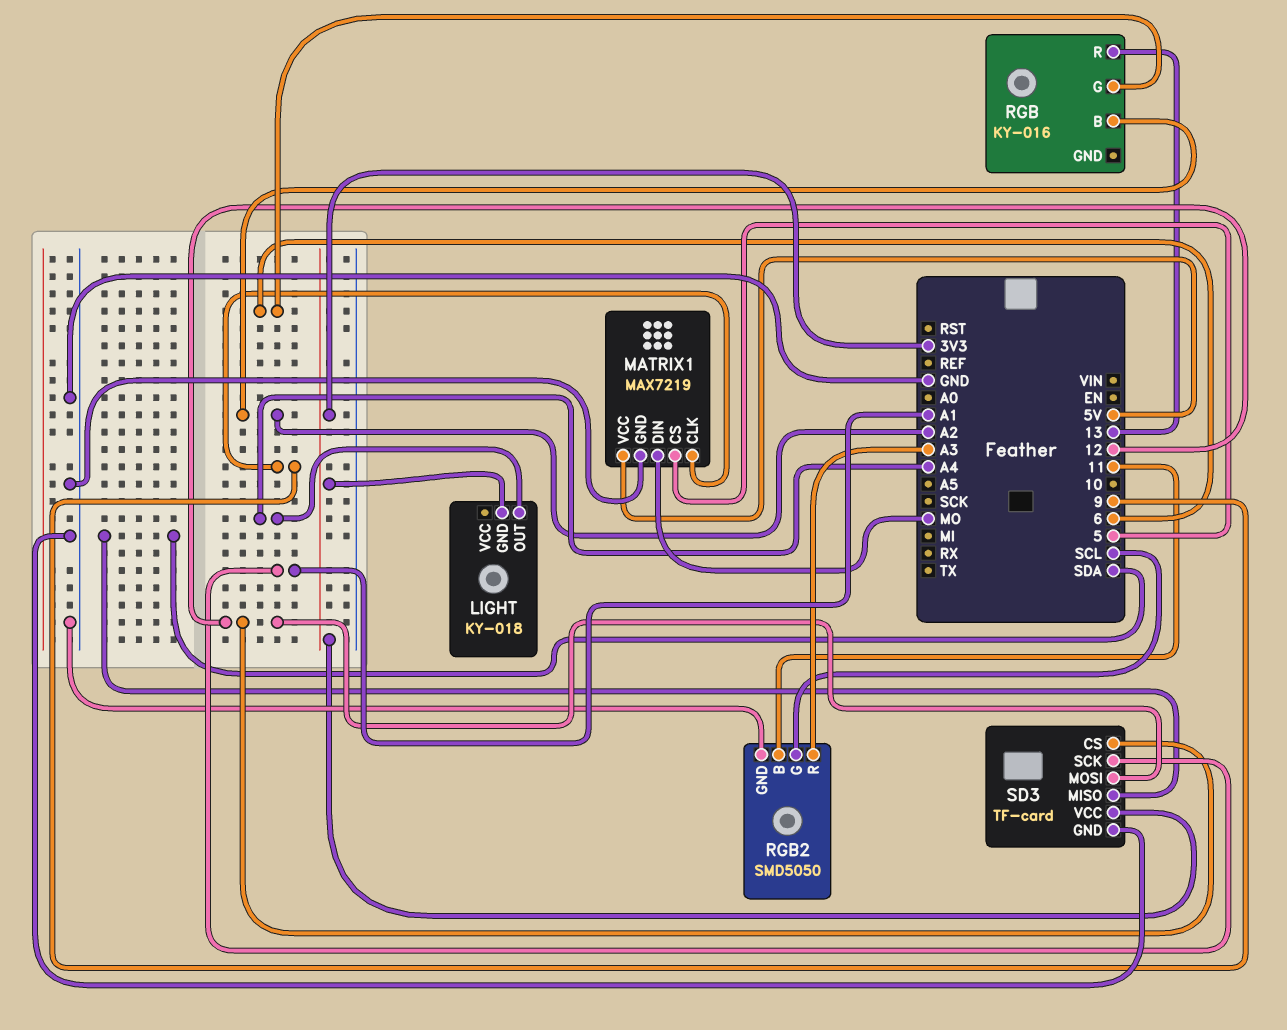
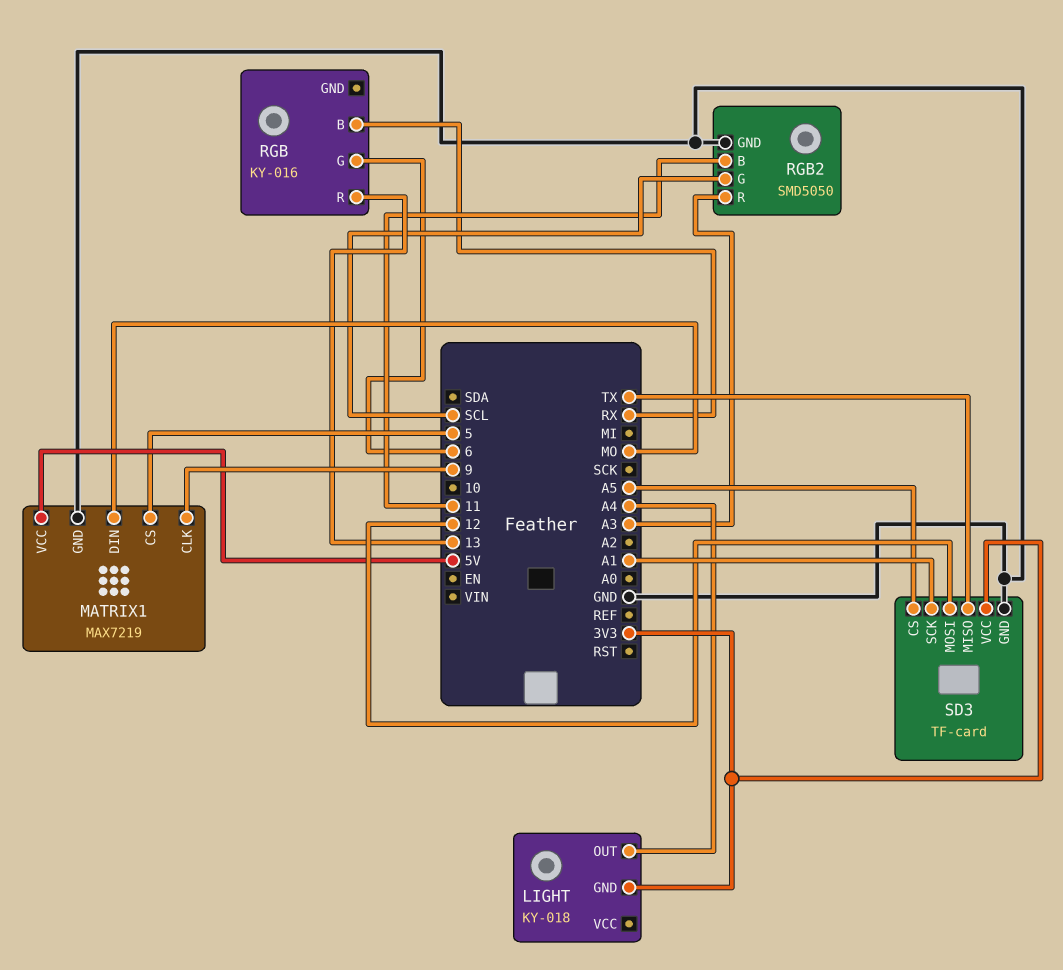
RGB pin B: A2 -> RX
SD3 pin CS: 12 -> A5
SD3 pin MISO: SDA -> TX

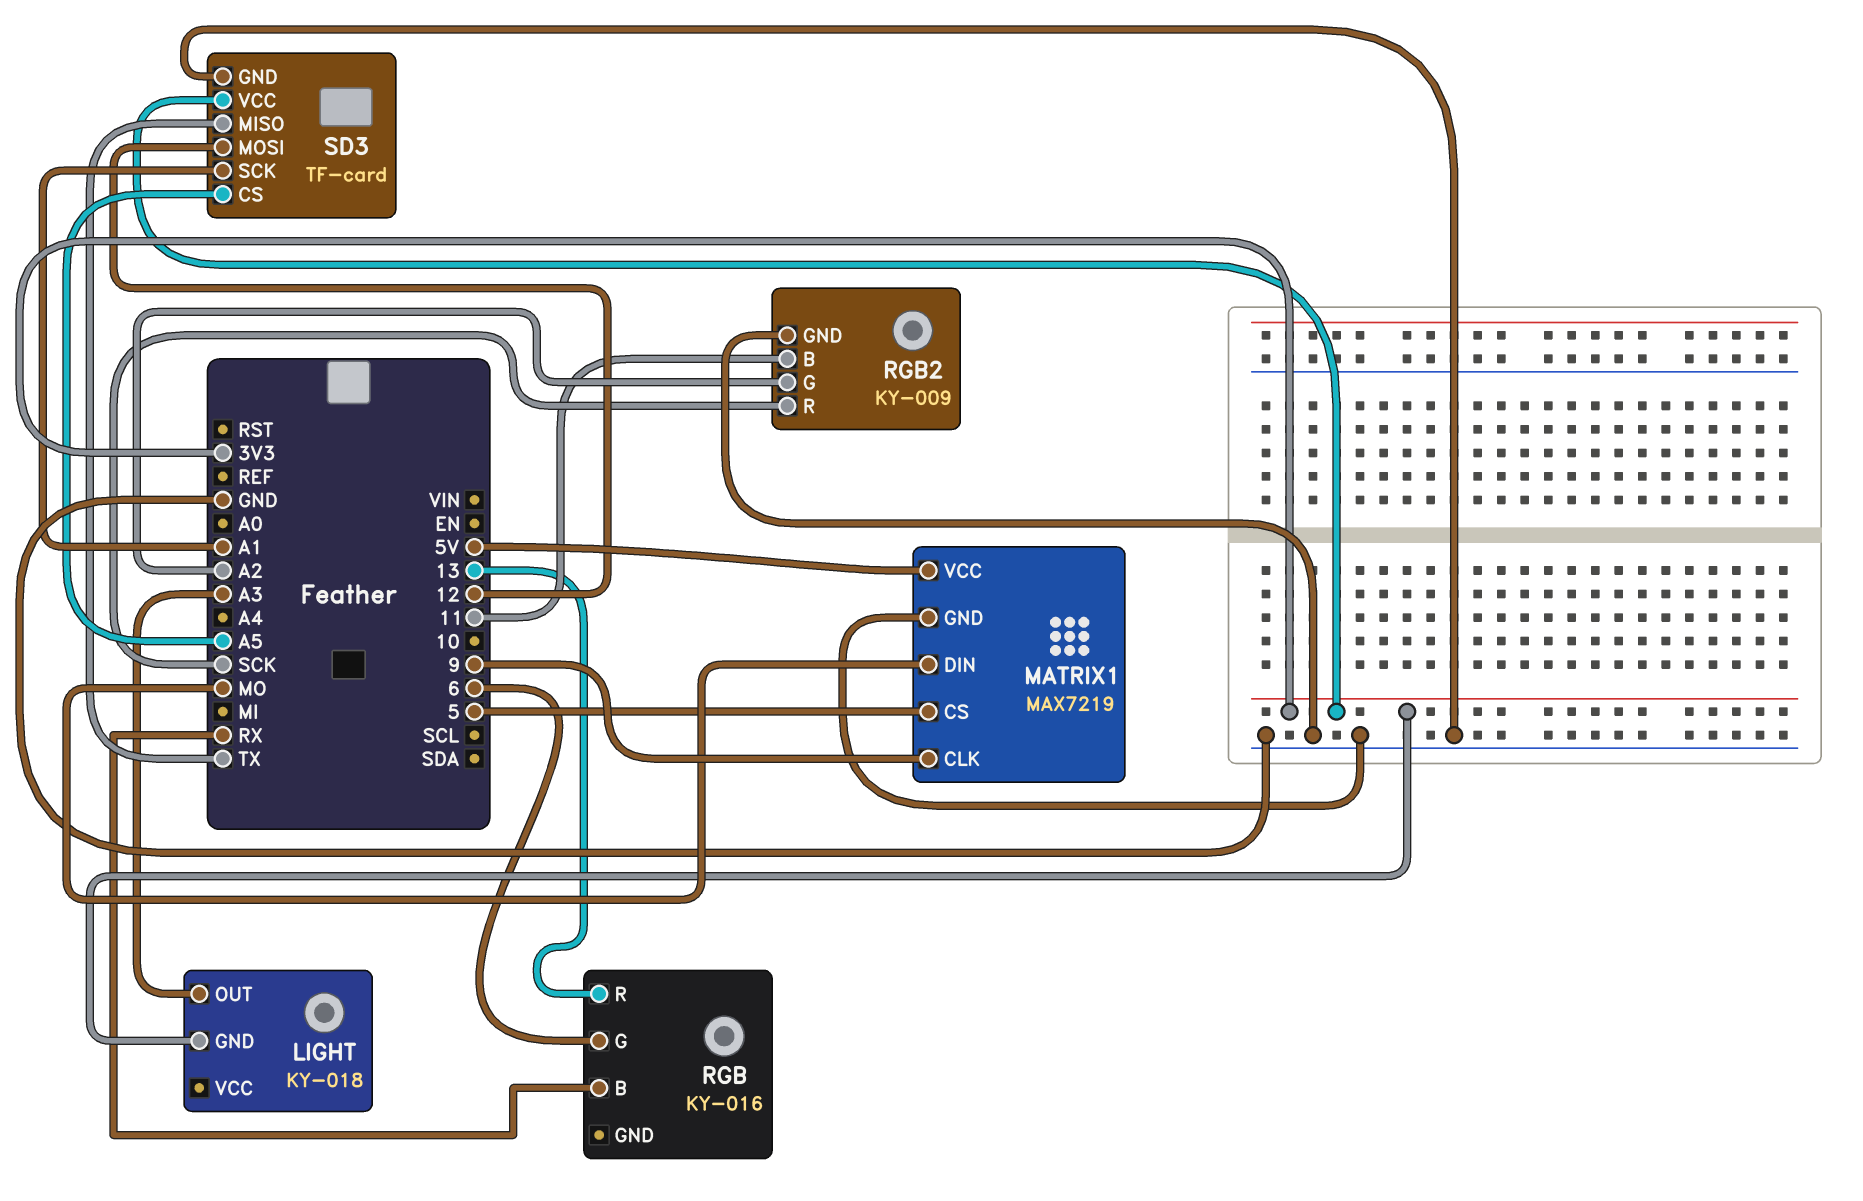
LIGHT pin OUT: A4 -> A3
RGB2: SMD5050 -> KY-009
RGB2 pin G: SCL -> A2
RGB2 pin R: A3 -> SCK

